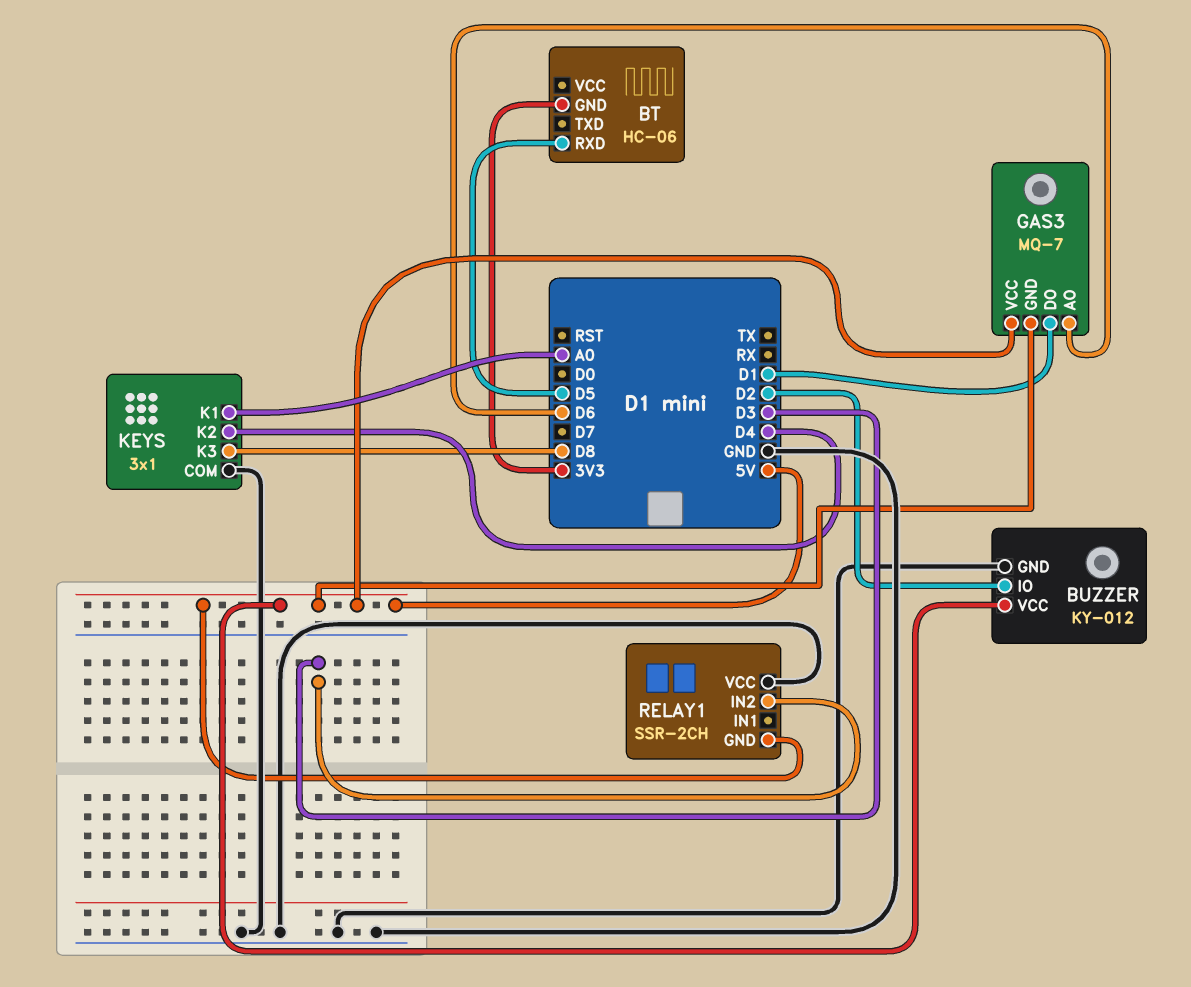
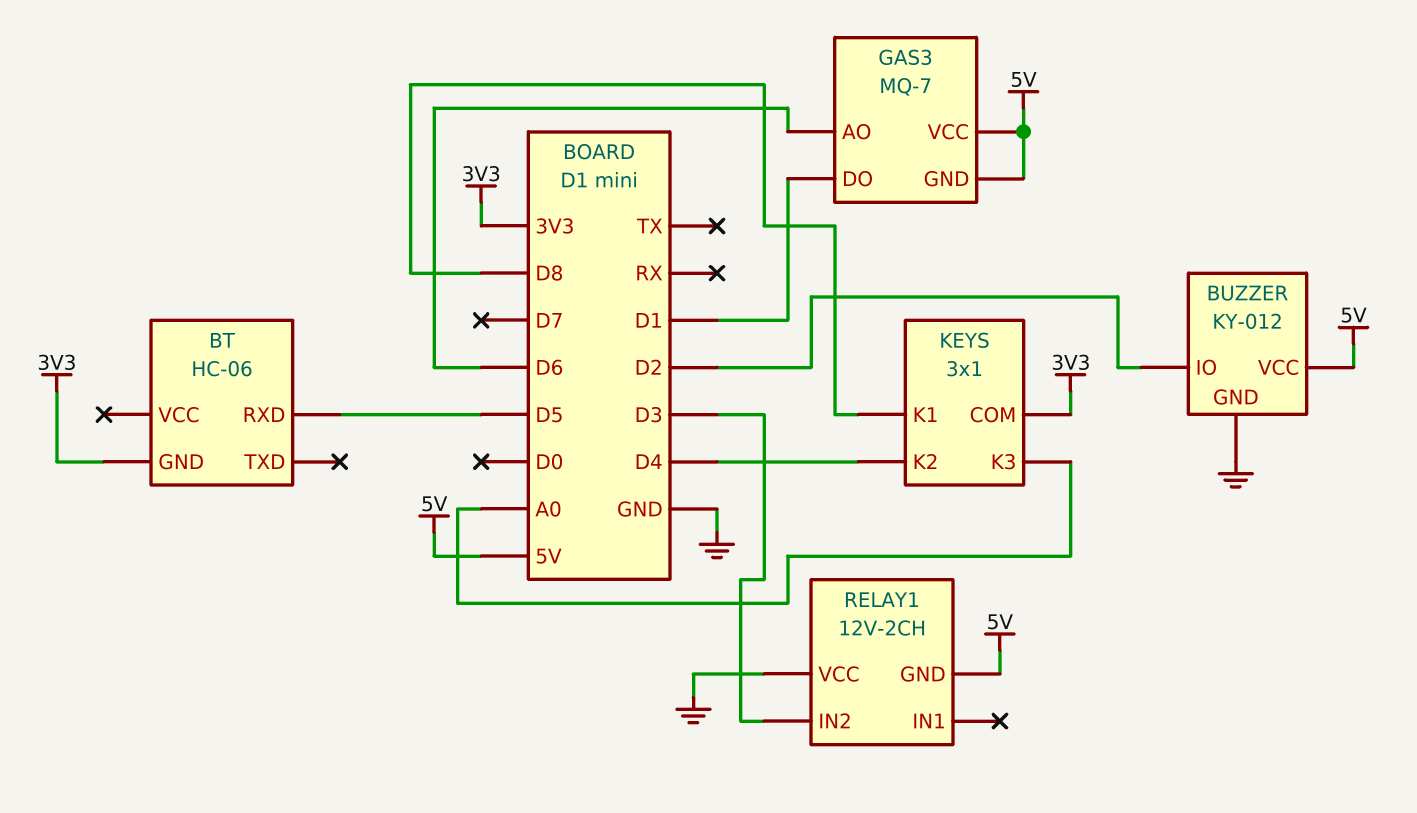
KEYS pin COM: GND -> 3V3
KEYS pin K1: A0 -> D8
KEYS pin K3: D8 -> A0
RELAY1: SSR-2CH -> 12V-2CH

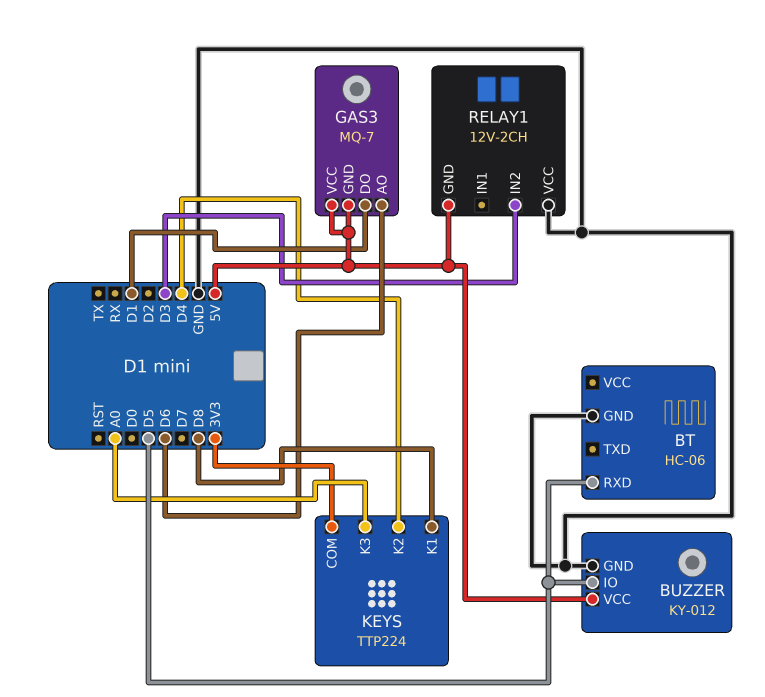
BT pin GND: 3V3 -> GND
BUZZER pin IO: D2 -> D5
KEYS: 3x1 -> TTP224

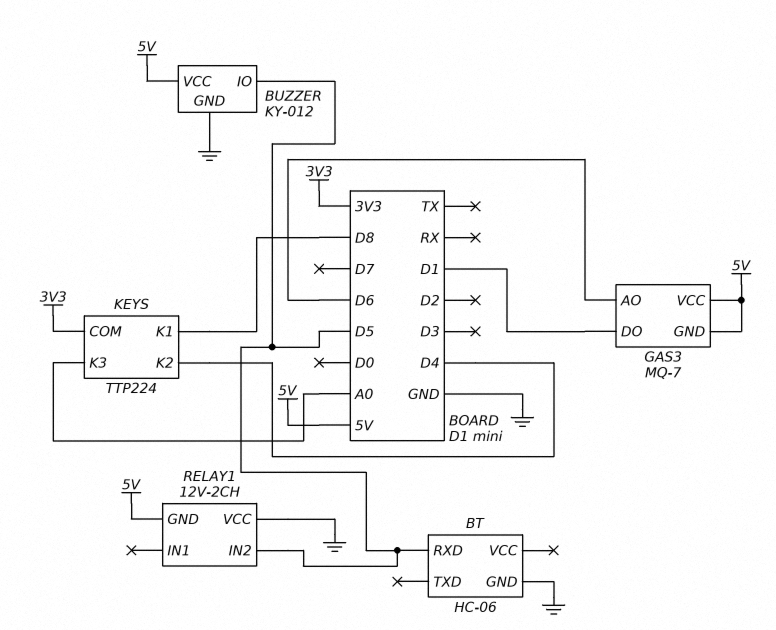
RELAY1 pin IN2: D3 -> D5

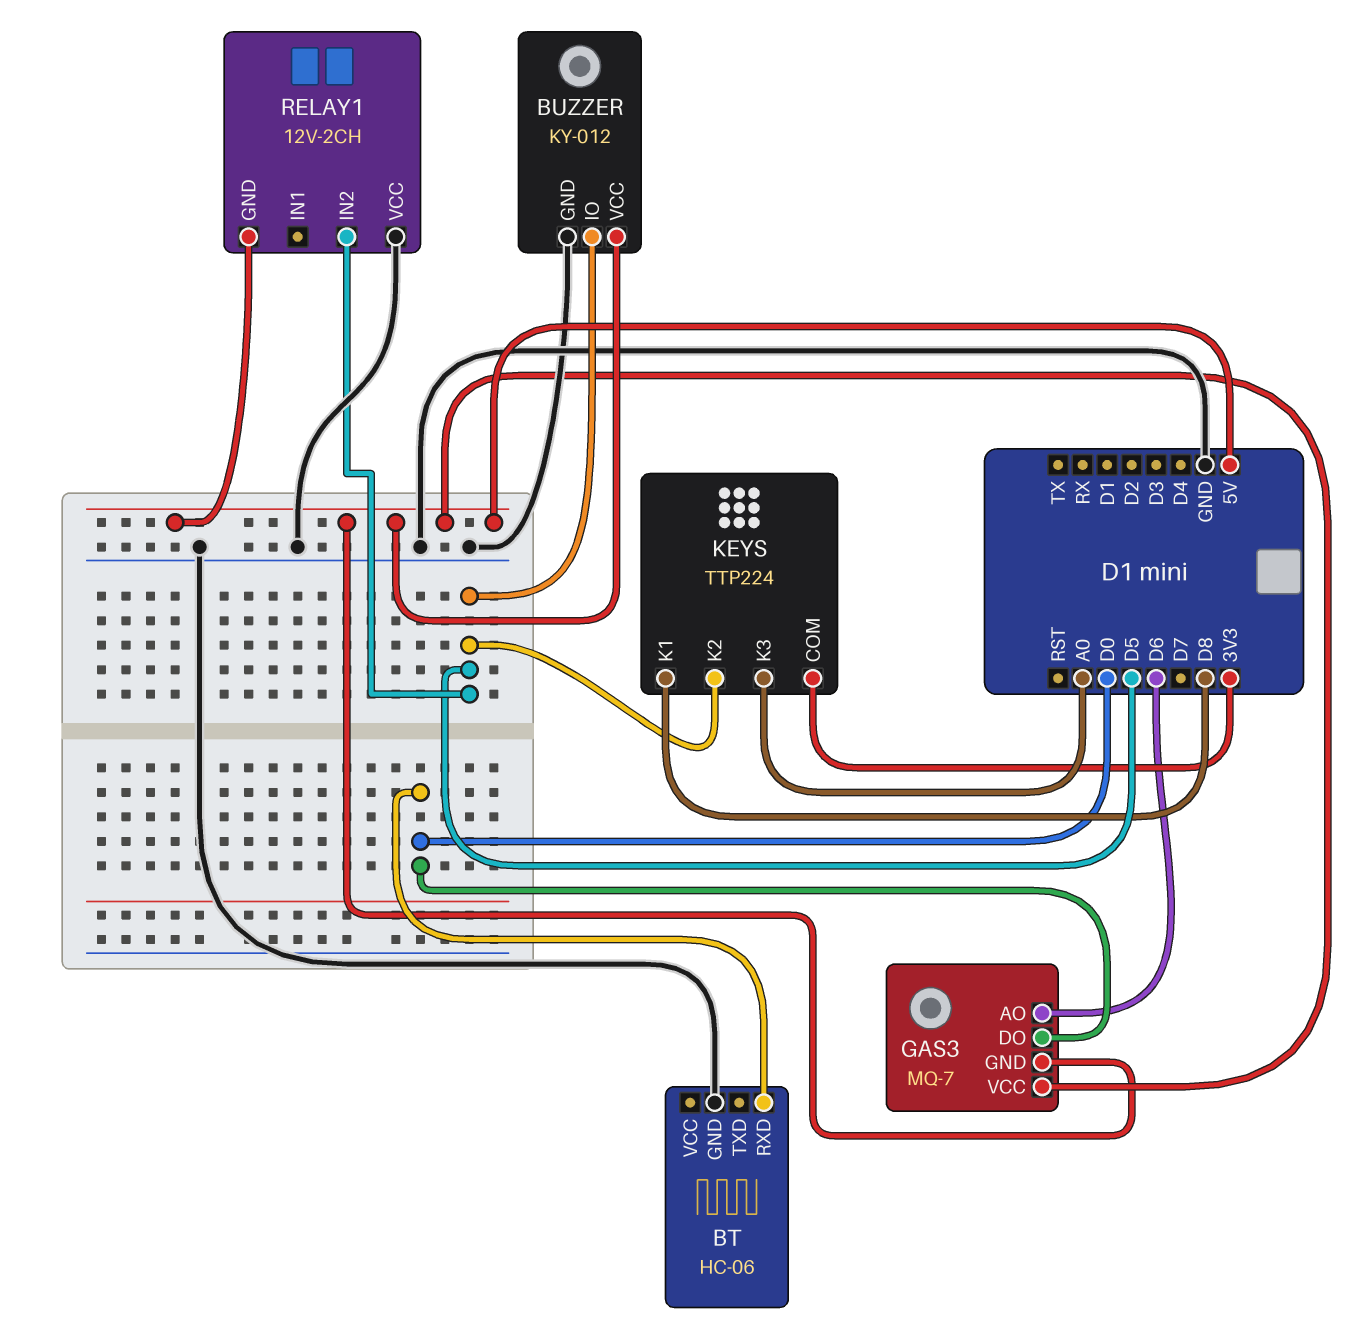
BT pin RXD: D5 -> D0
GAS3 pin DO: D1 -> D0
KEYS pin K2: D4 -> D5

